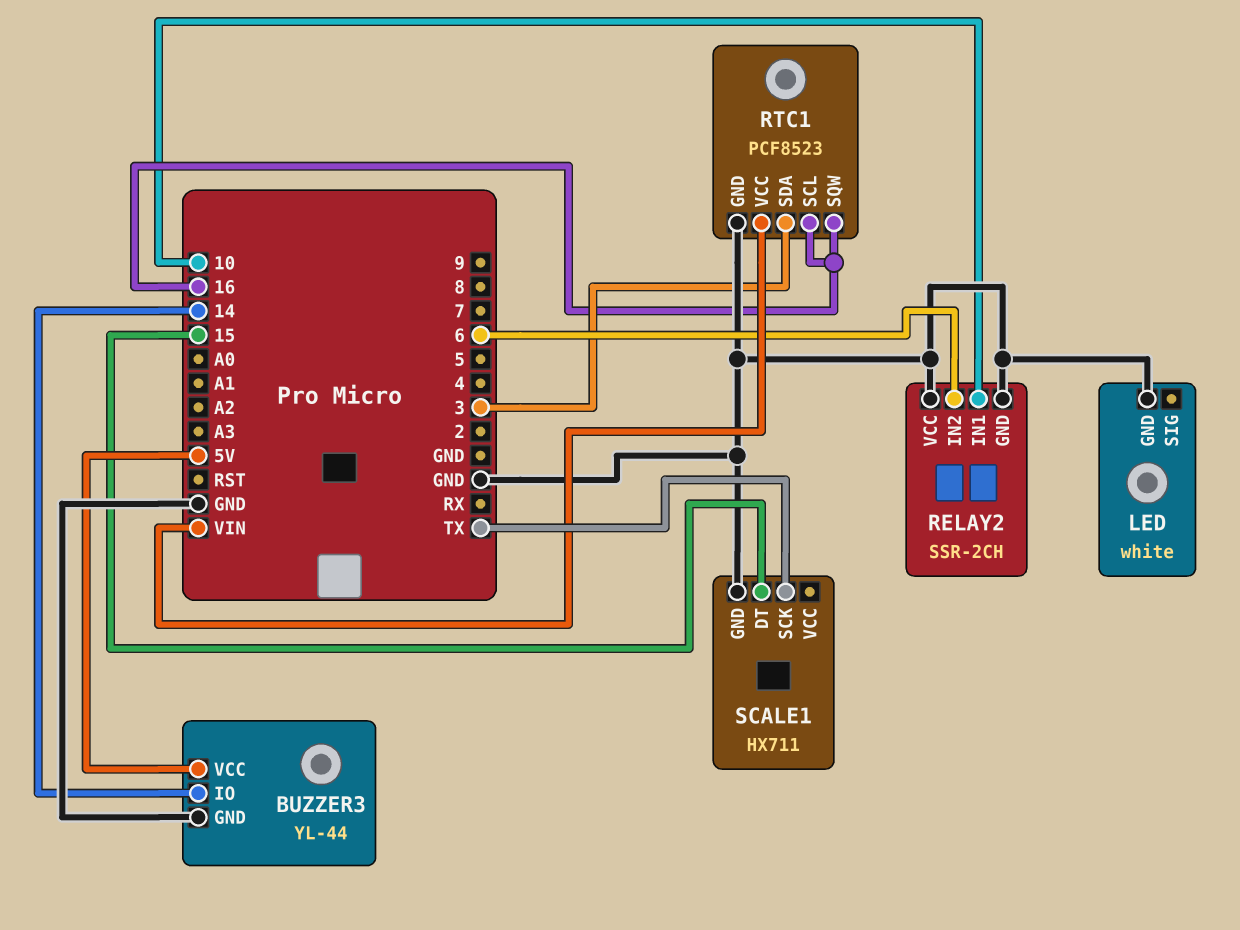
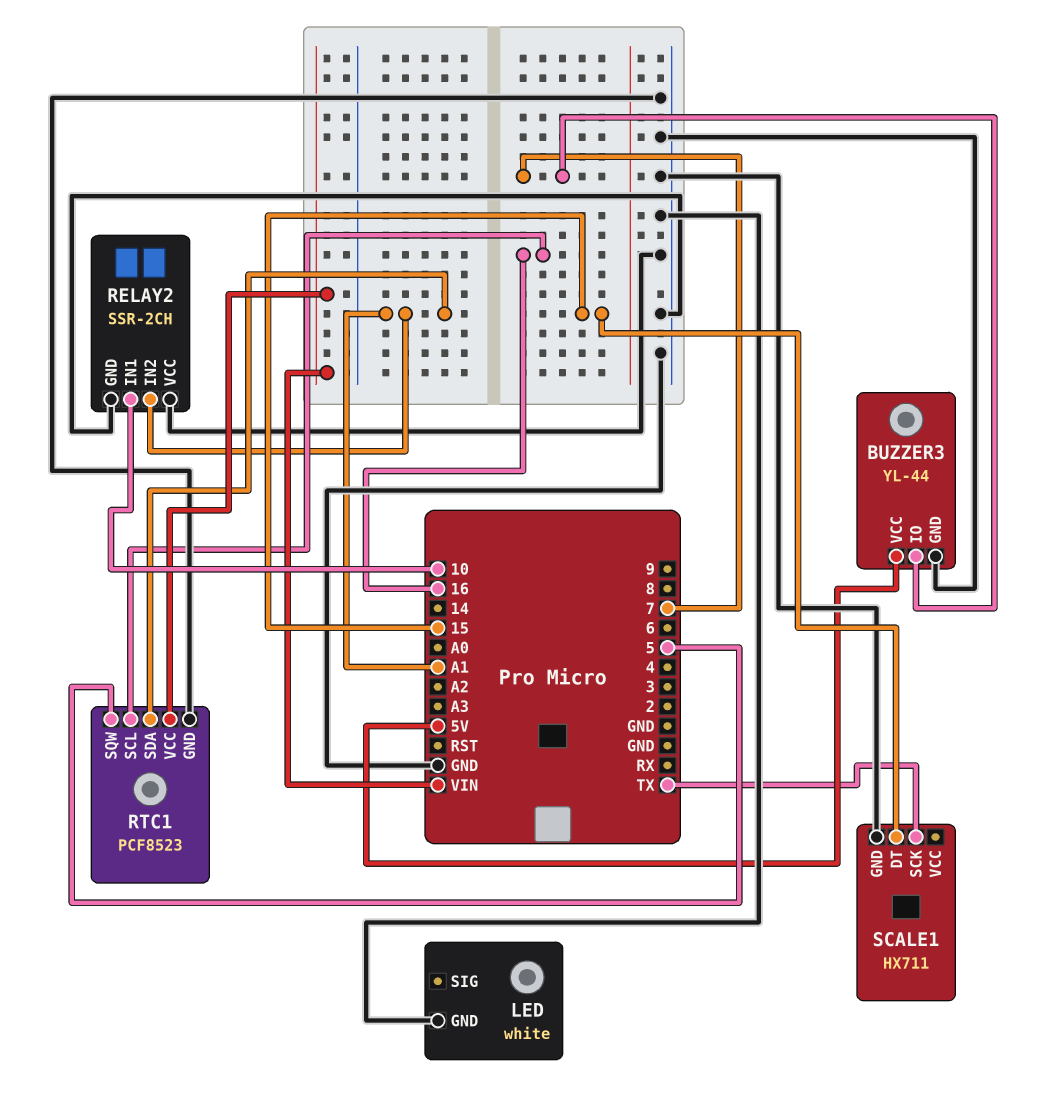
BUZZER3 pin IO: 14 -> 7
RELAY2 pin IN2: 6 -> A1
RTC1 pin SDA: 3 -> A1
RTC1 pin SQW: 16 -> 5

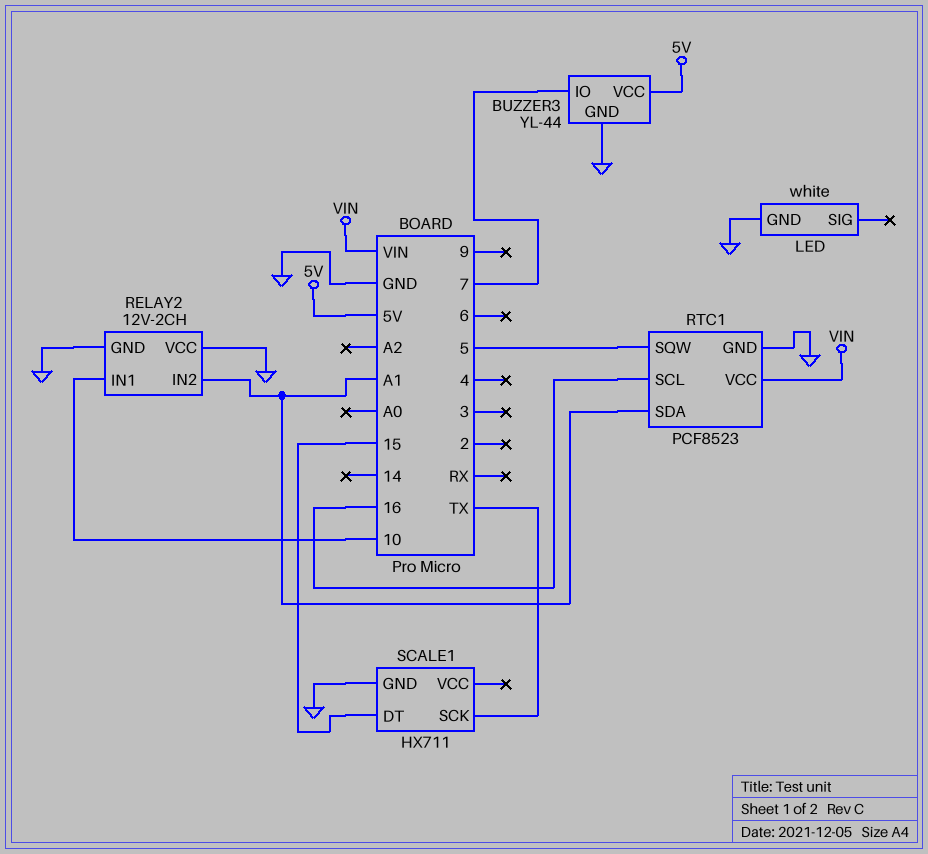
RELAY2: SSR-2CH -> 12V-2CH

